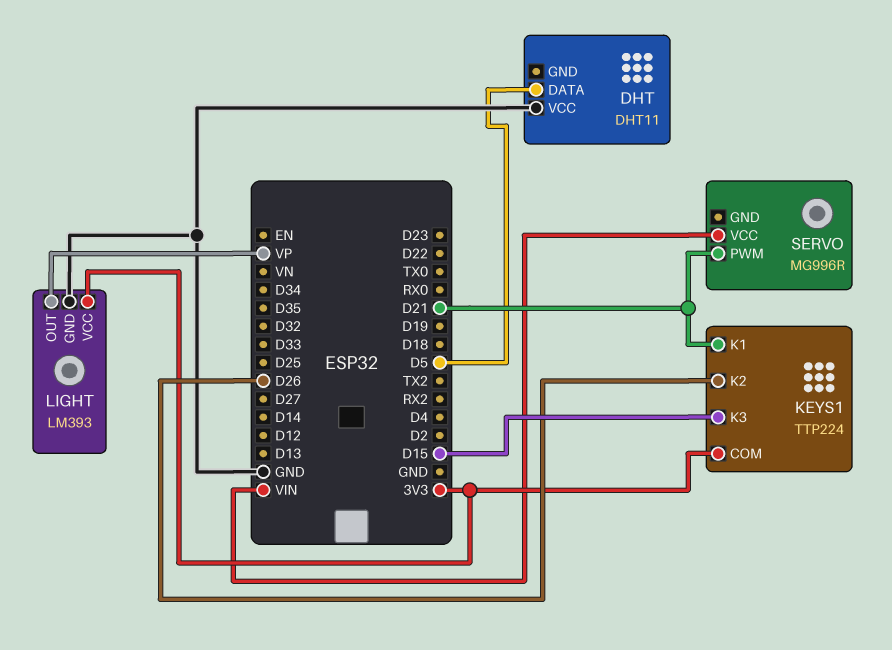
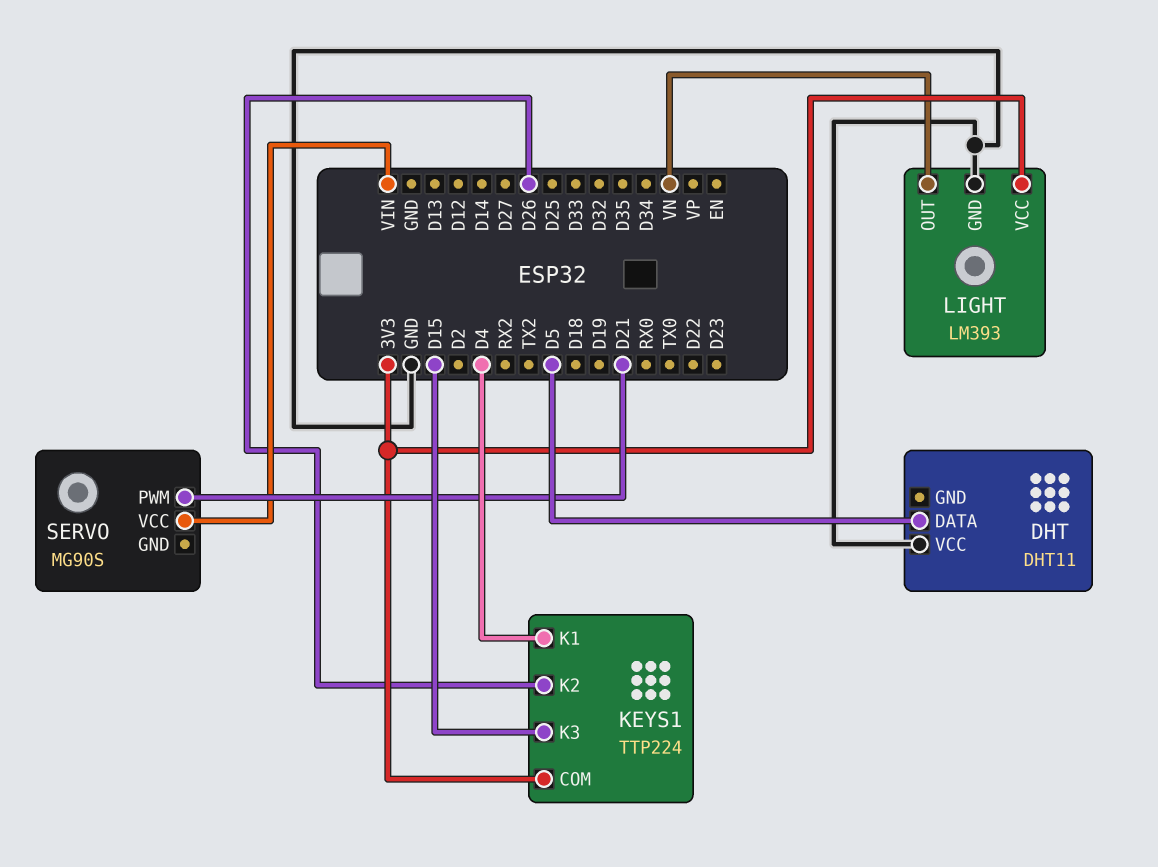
KEYS1 pin K1: D21 -> D4
LIGHT pin OUT: VP -> VN
SERVO: MG996R -> MG90S

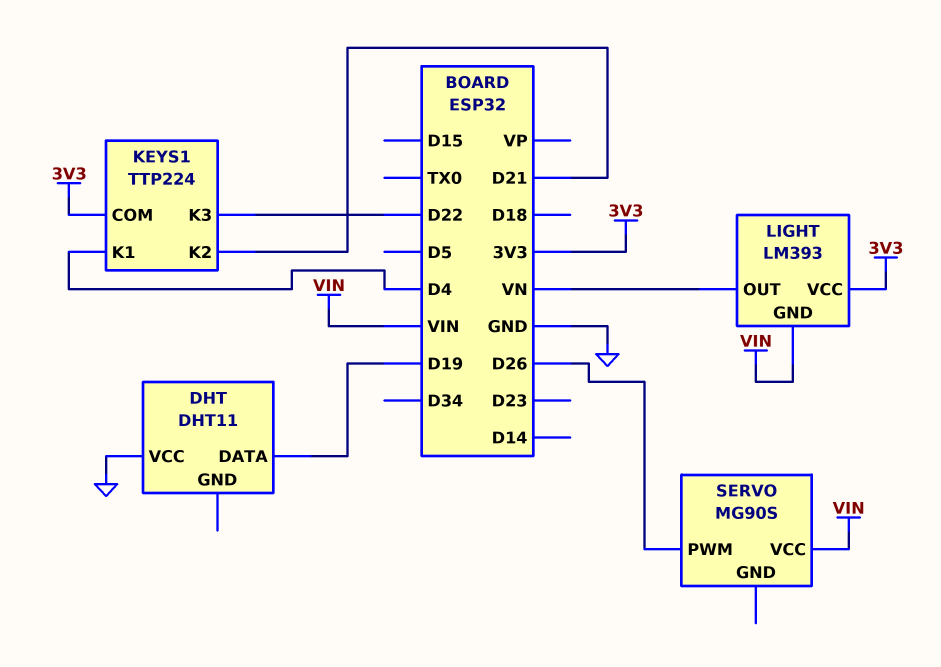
DHT pin DATA: D5 -> D19
KEYS1 pin K2: D26 -> D21
KEYS1 pin K3: D15 -> D22
LIGHT pin GND: GND -> VIN
SERVO pin PWM: D21 -> D26

